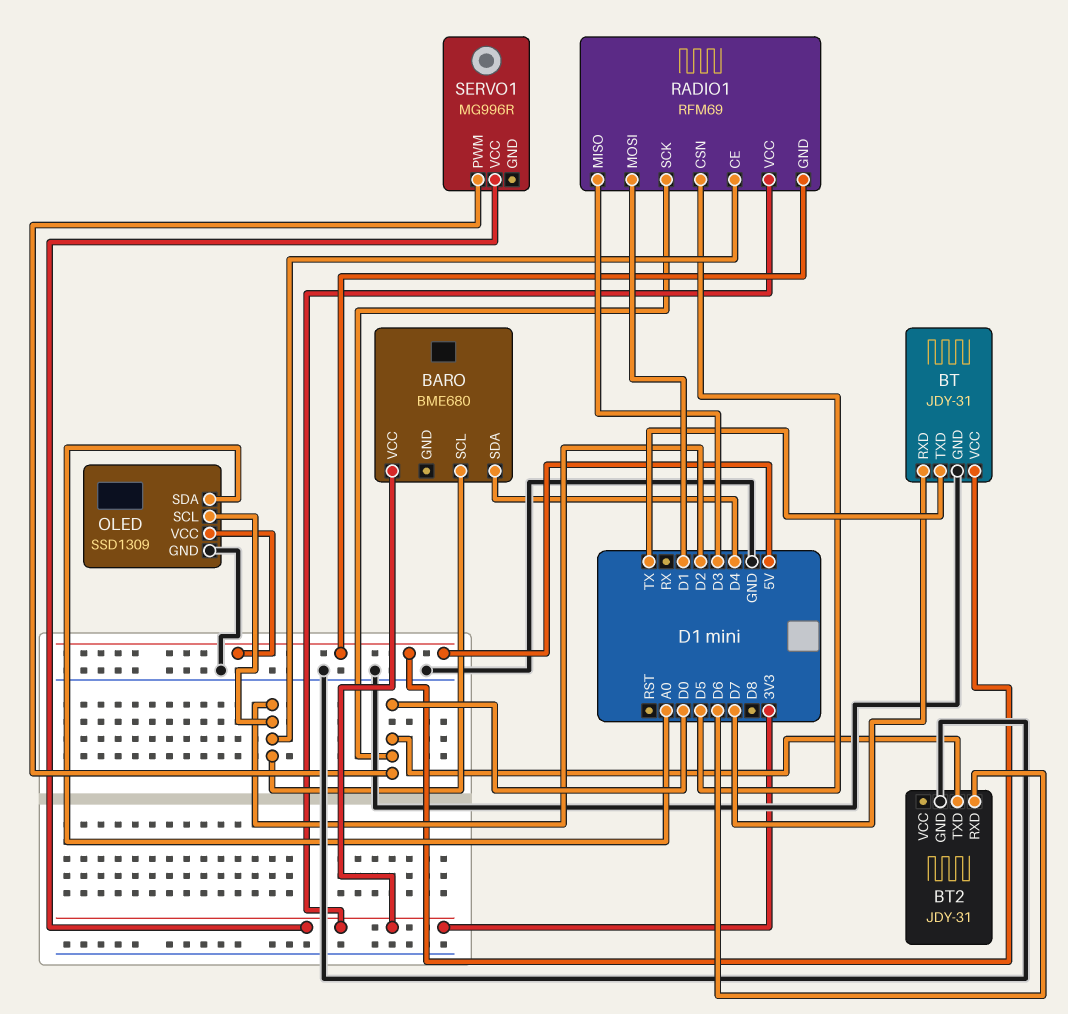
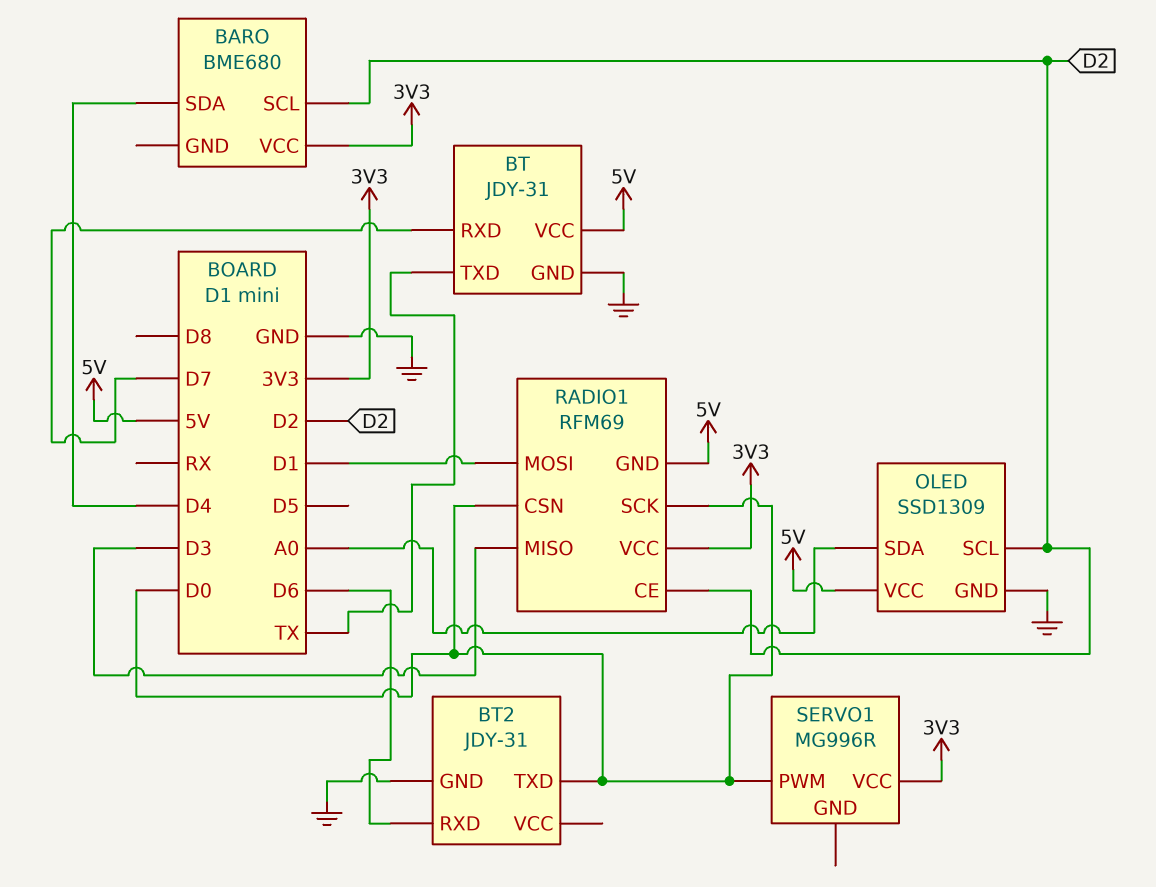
RADIO1 pin CSN: D5 -> D0

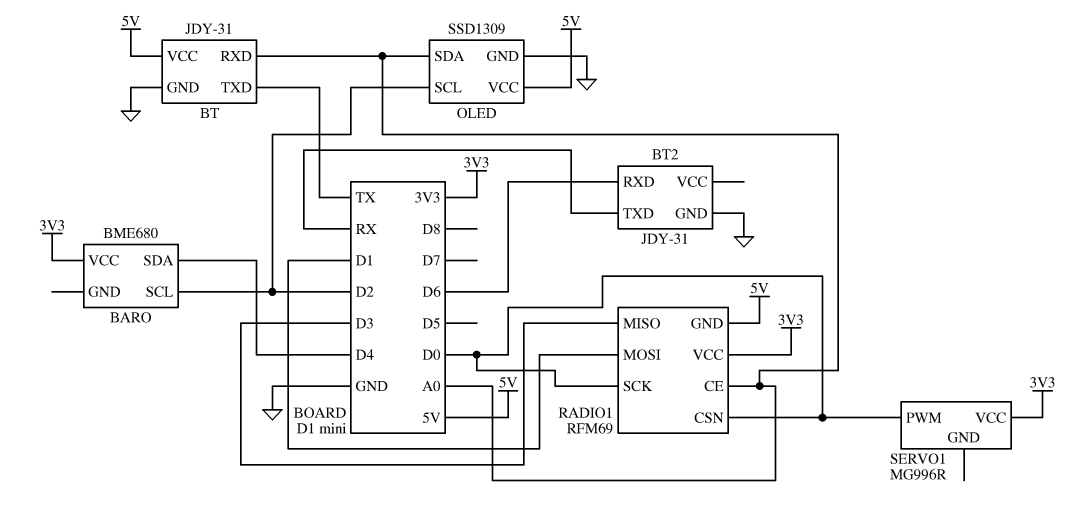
BT pin RXD: D7 -> A0
BT2 pin TXD: D0 -> RX
RADIO1 pin CE: D2 -> A0

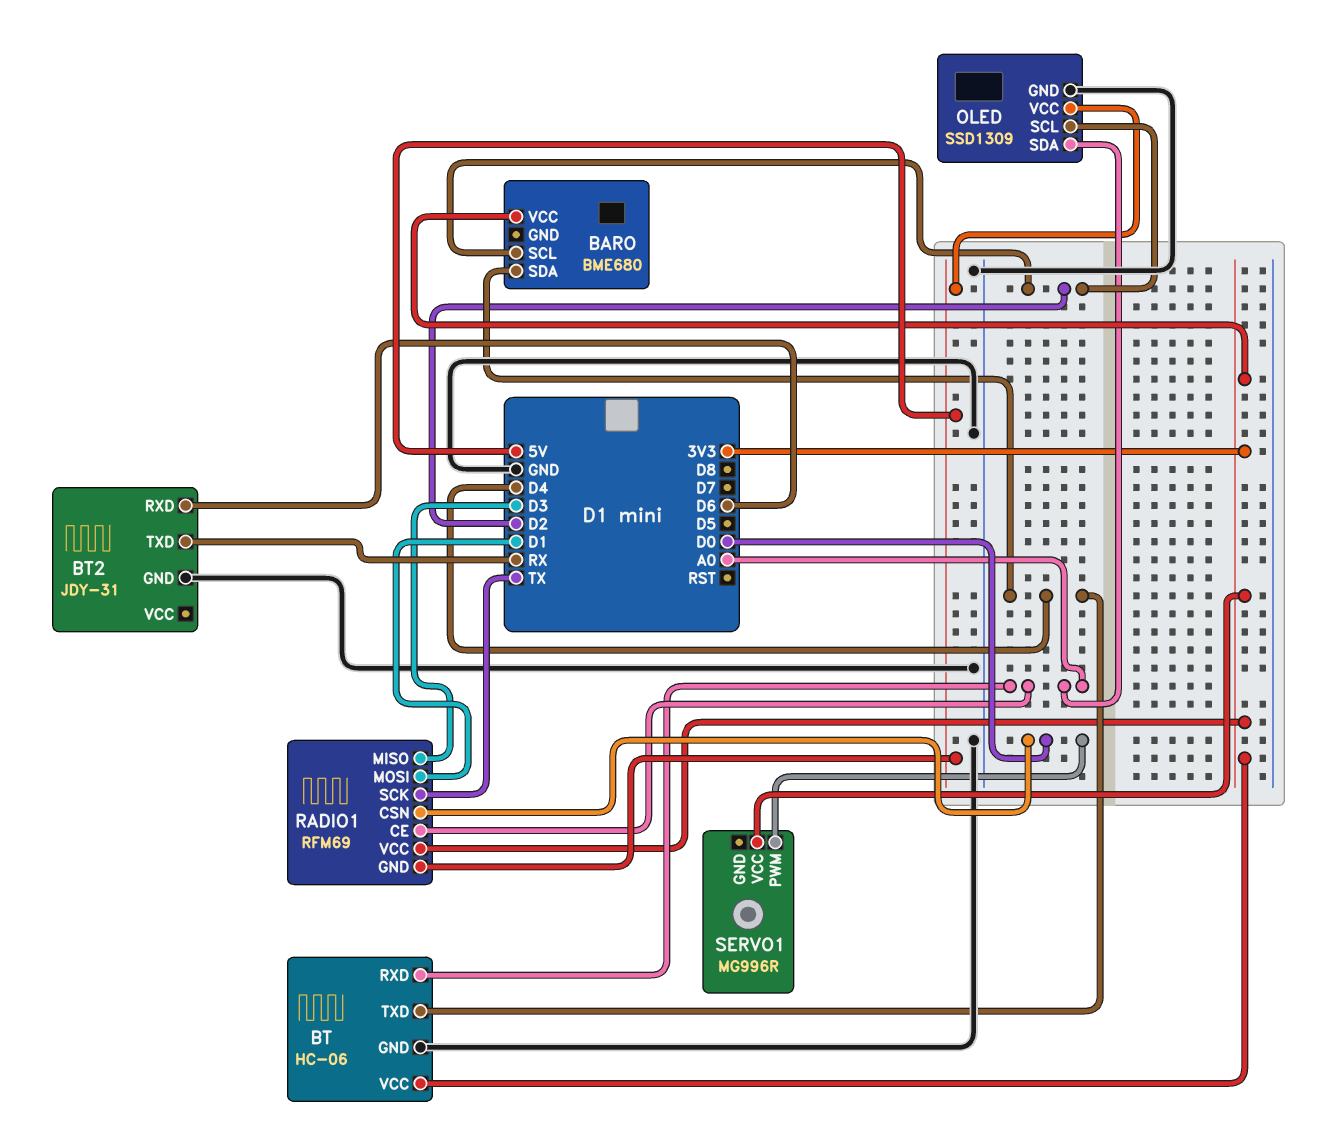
BT: JDY-31 -> HC-06
BT pin TXD: TX -> D4
BT pin VCC: 5V -> 3V3
RADIO1 pin SCK: D0 -> TX

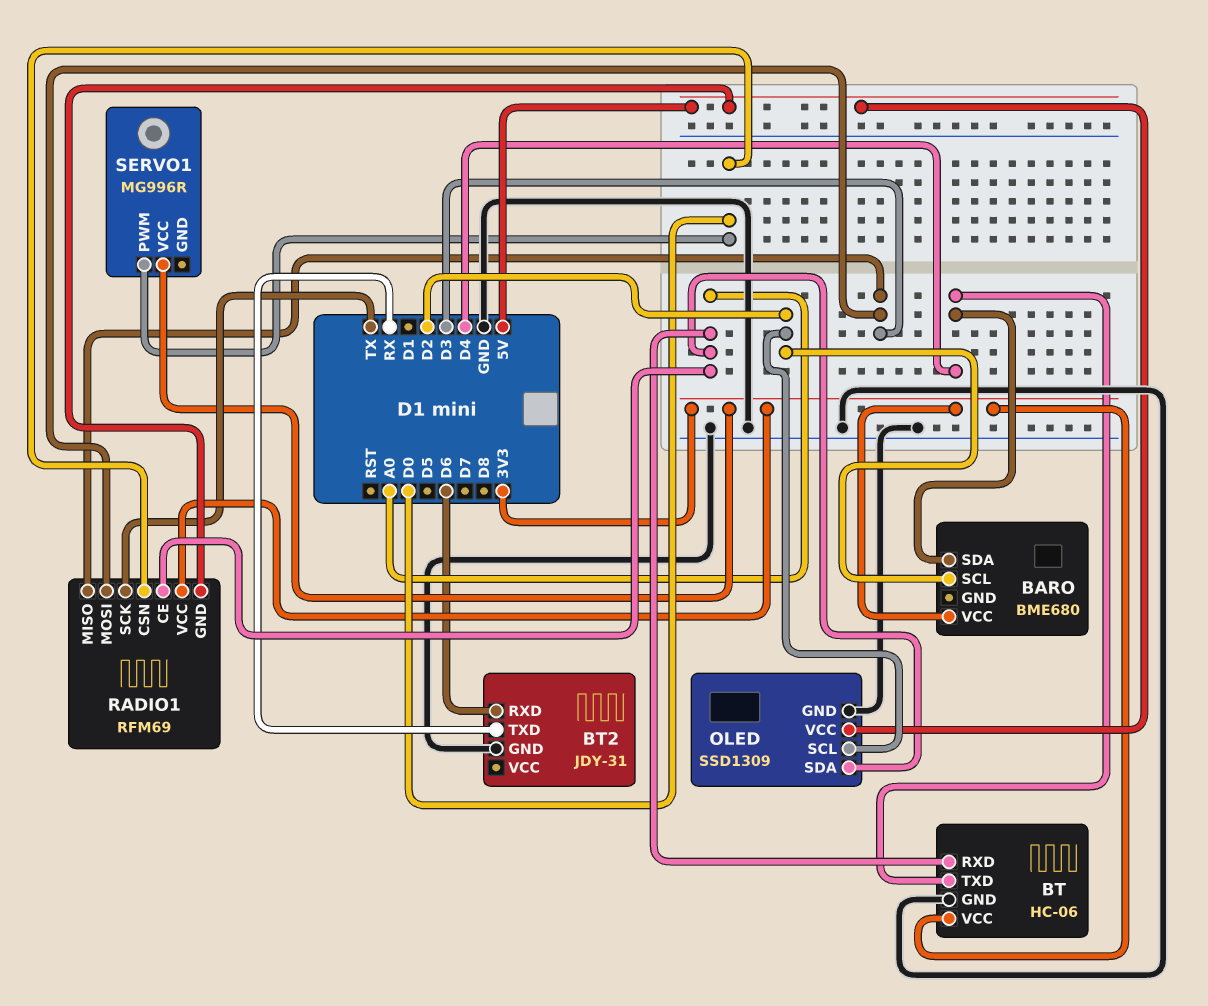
RADIO1 pin MOSI: D1 -> D3

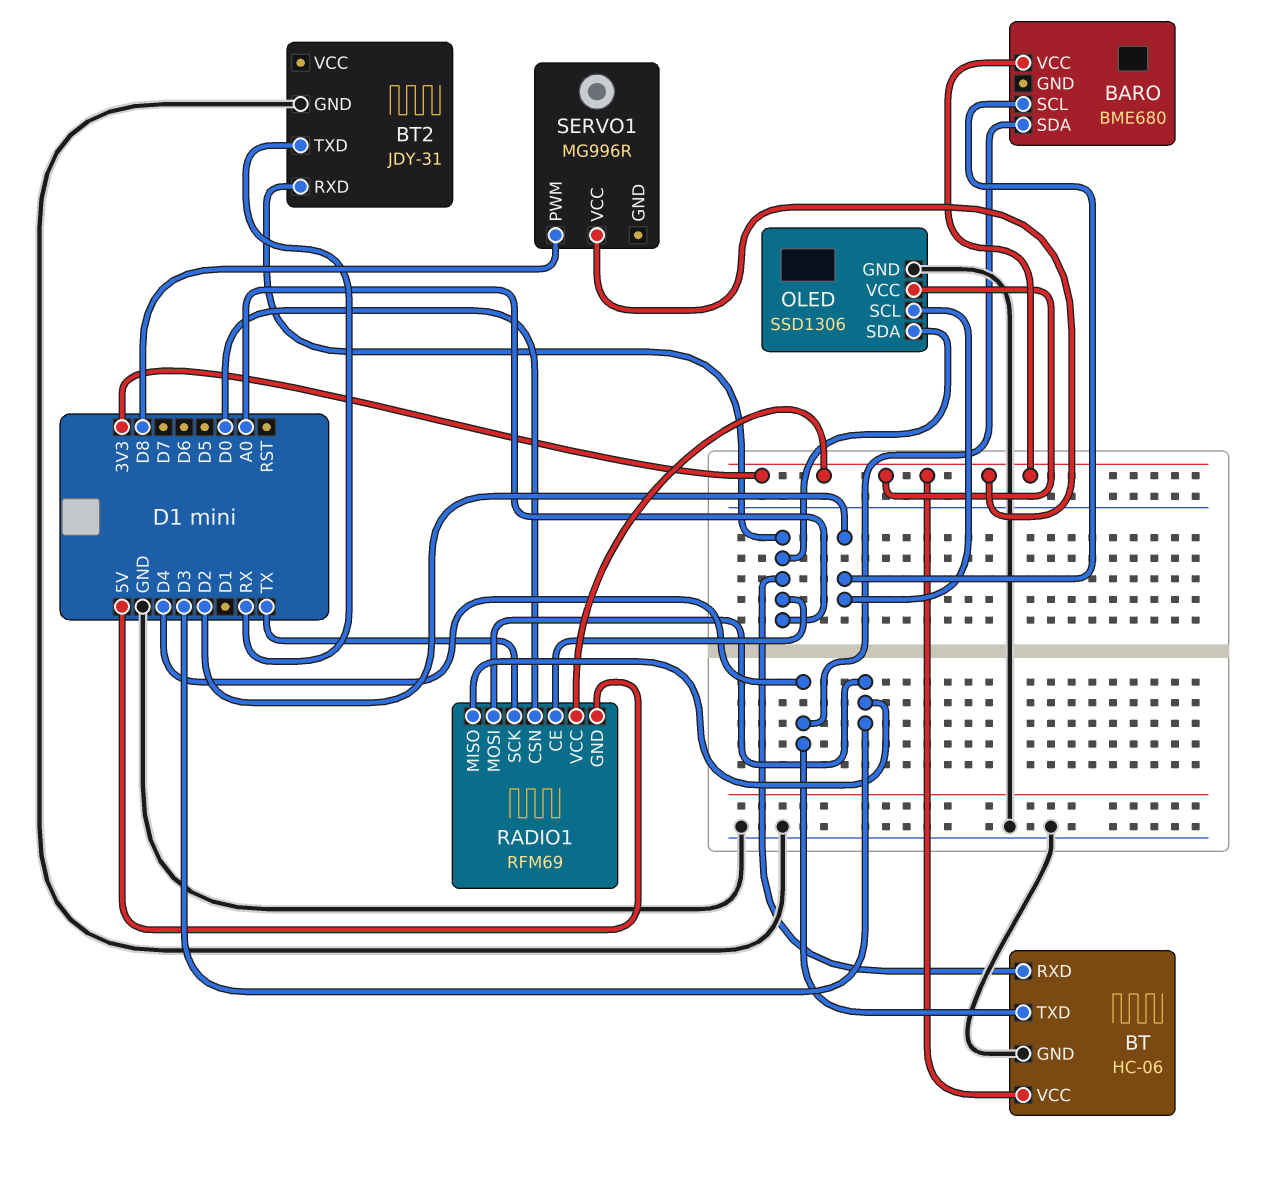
BT2 pin RXD: D6 -> A0
OLED: SSD1309 -> SSD1306
OLED pin VCC: 5V -> 3V3
SERVO1 pin PWM: D0 -> D8

